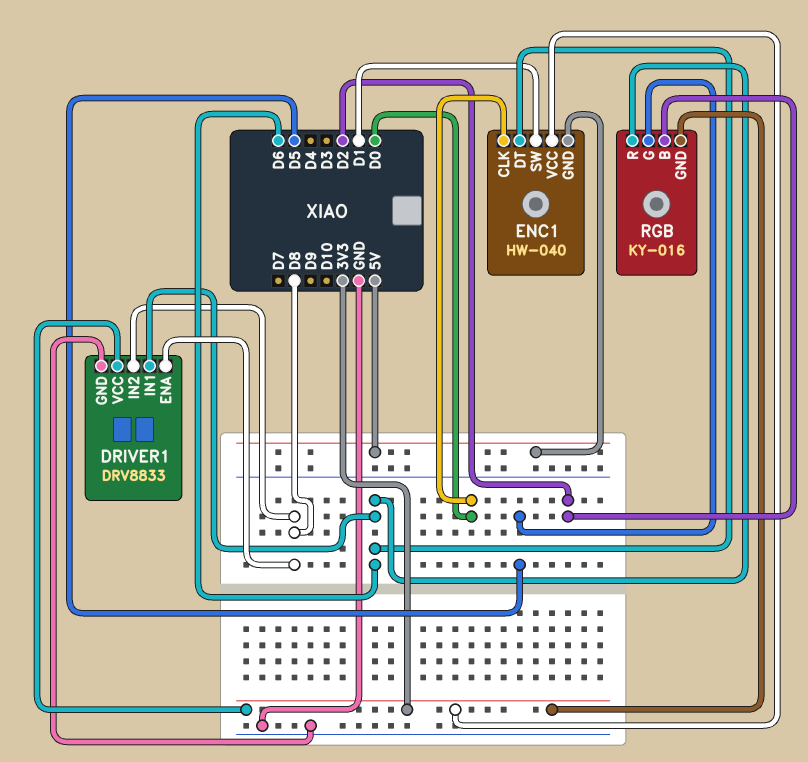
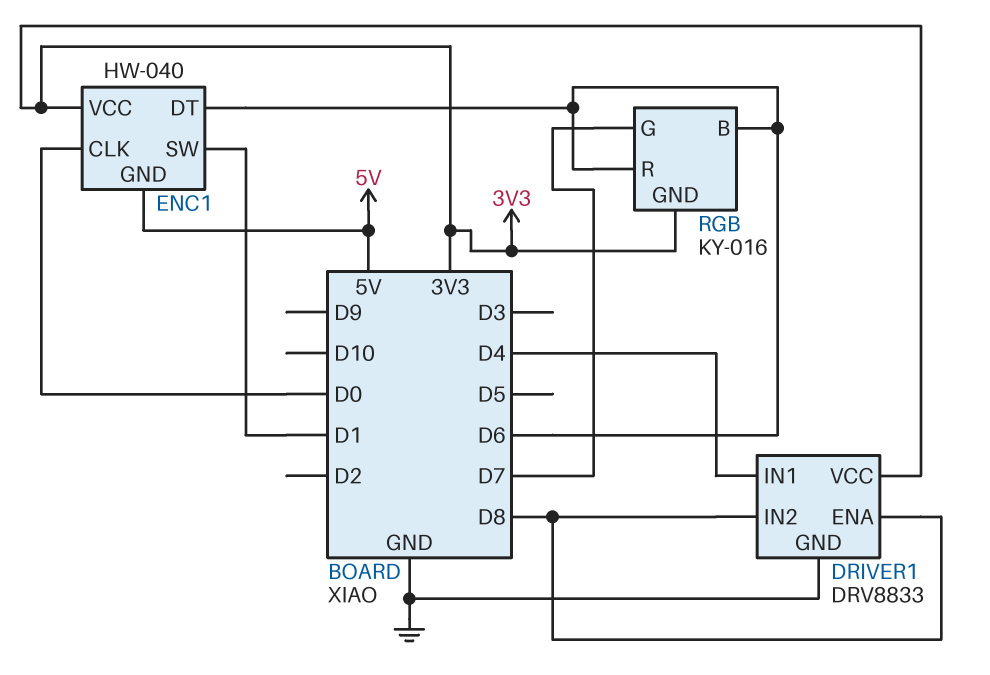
DRIVER1 pin IN1: D6 -> D4
RGB pin B: D2 -> D6
RGB pin G: D5 -> D7

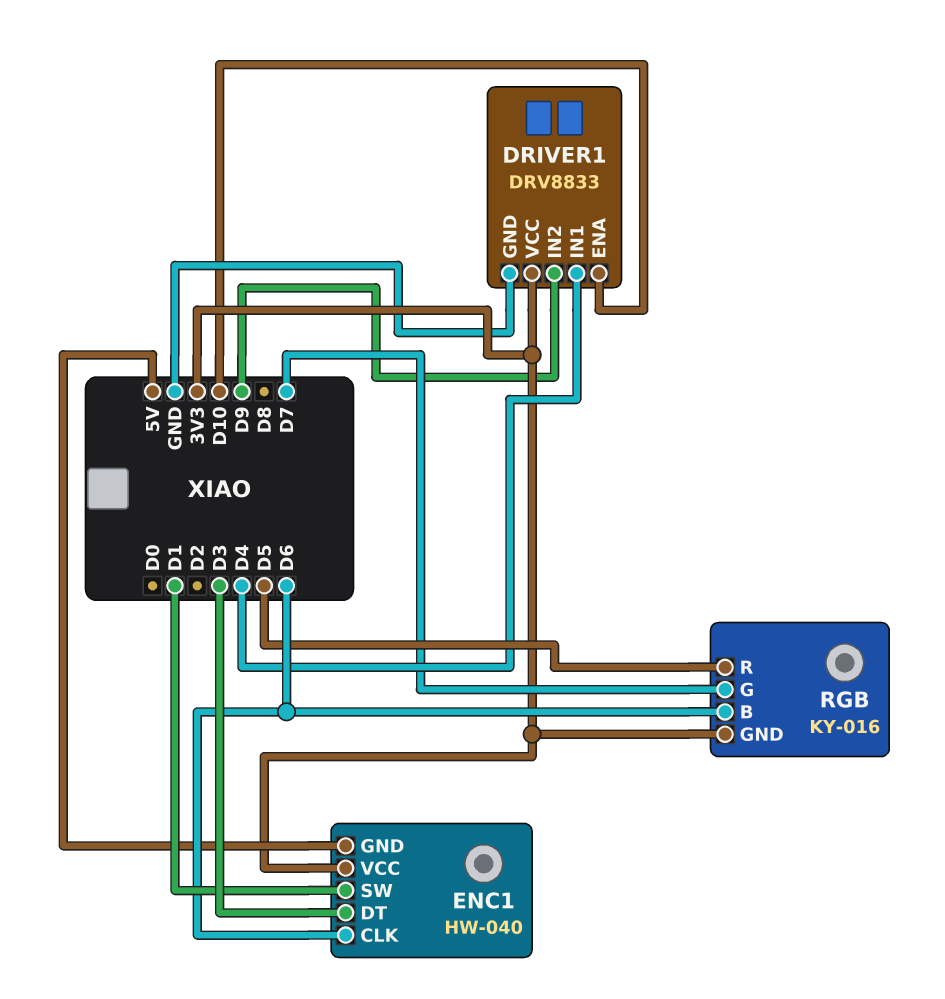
DRIVER1 pin ENA: D8 -> D10
DRIVER1 pin IN2: D8 -> D9
ENC1 pin CLK: D0 -> D6
ENC1 pin DT: D6 -> D3
RGB pin R: D6 -> D5

